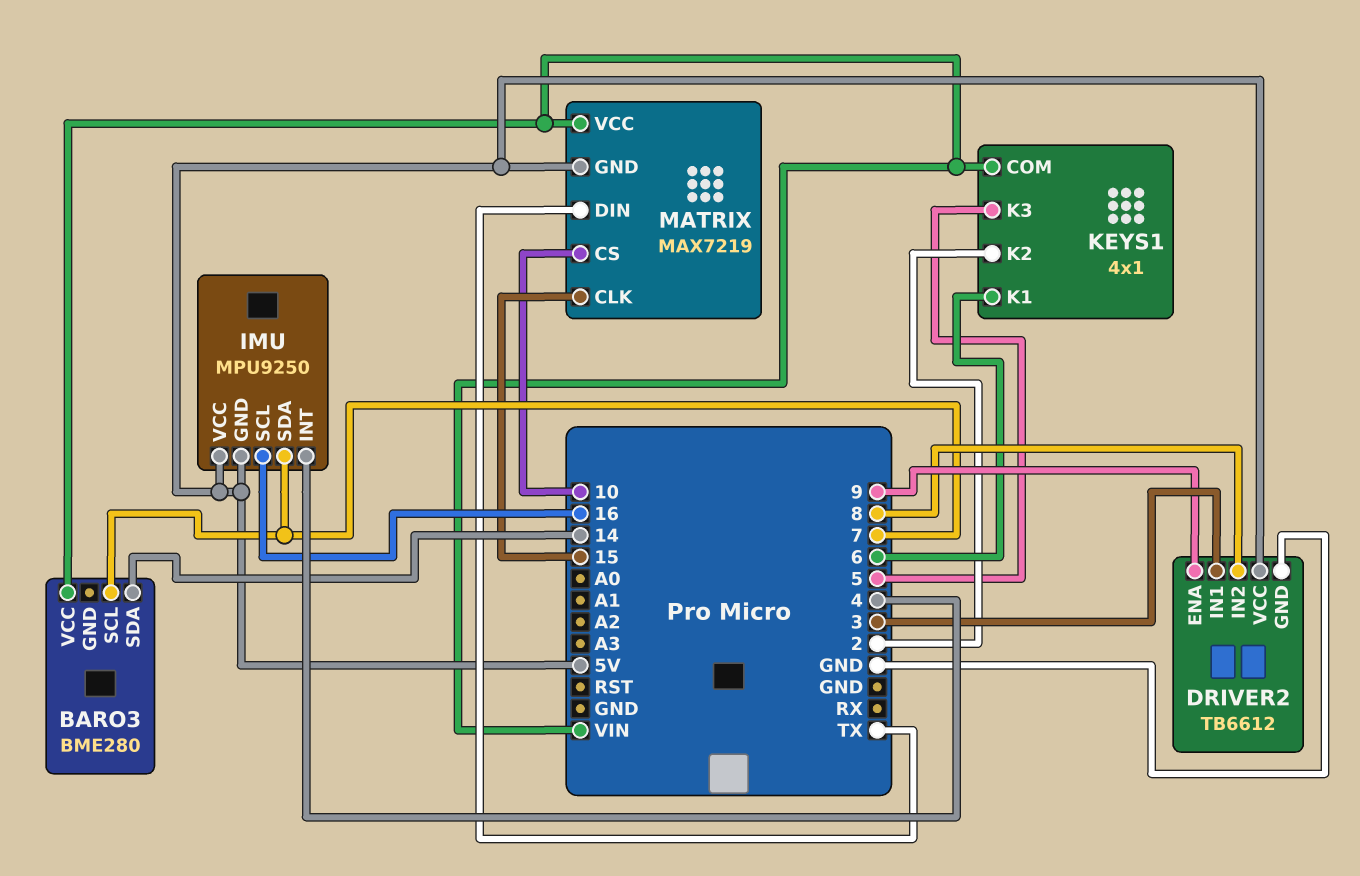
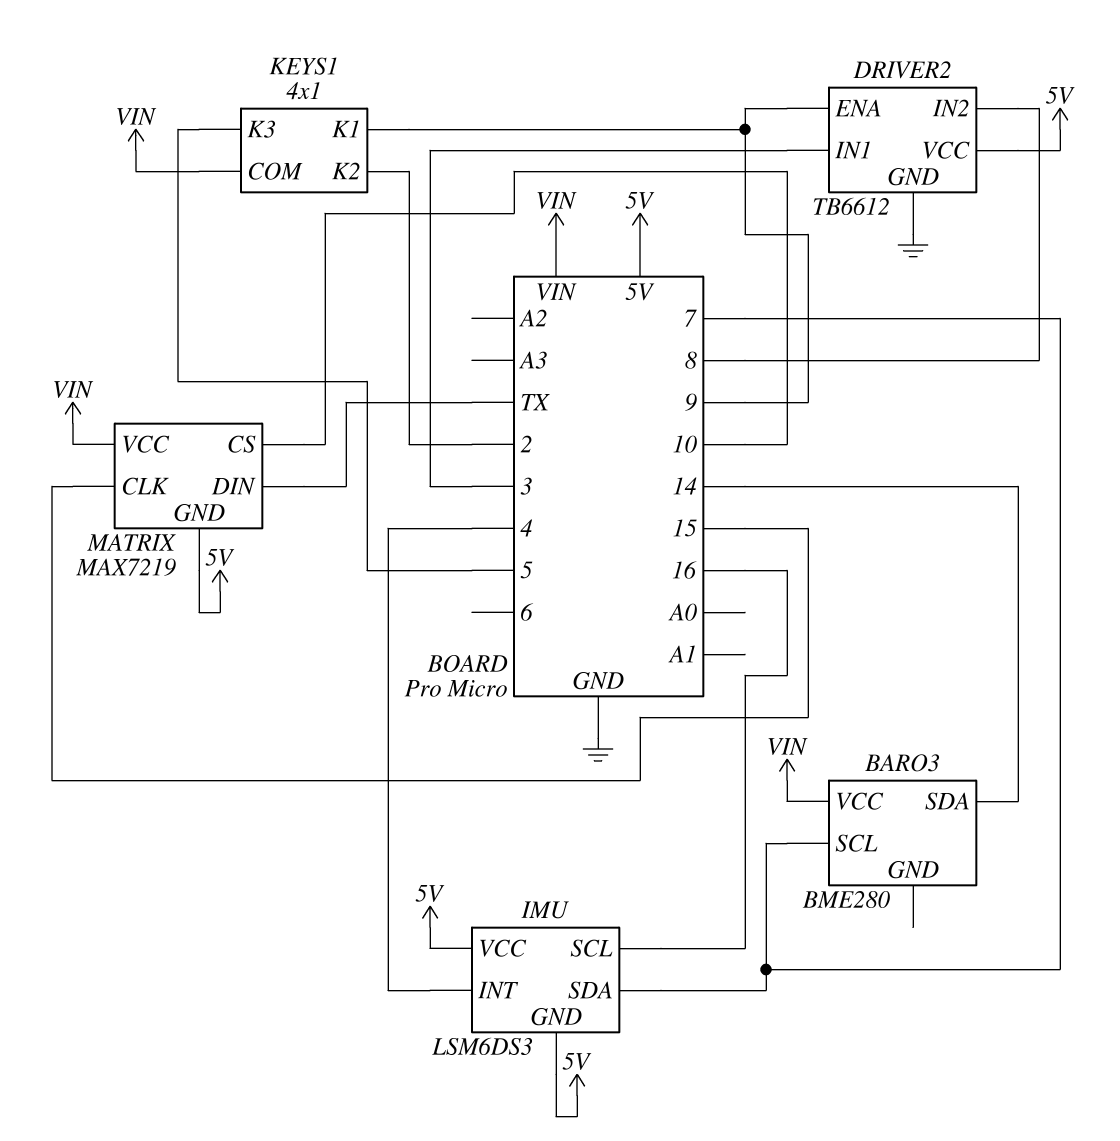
IMU: MPU9250 -> LSM6DS3
KEYS1 pin K1: 6 -> 9

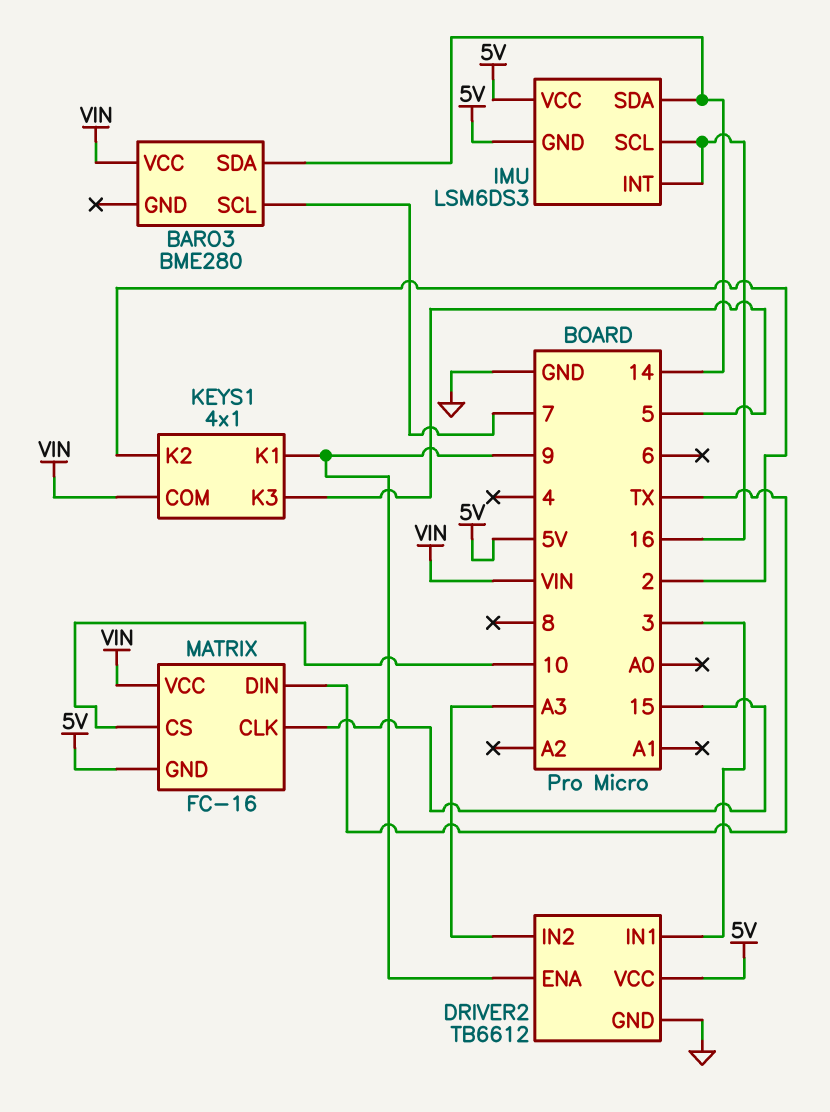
DRIVER2 pin IN2: 8 -> A3
IMU pin INT: 4 -> 16
IMU pin SDA: 7 -> 14
MATRIX: MAX7219 -> FC-16

